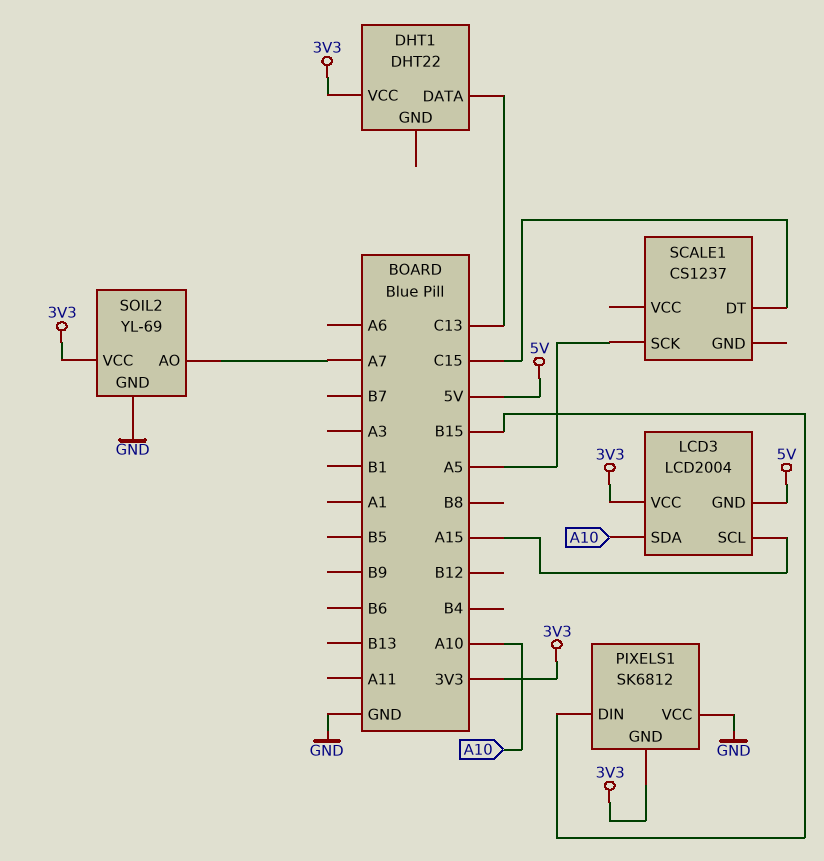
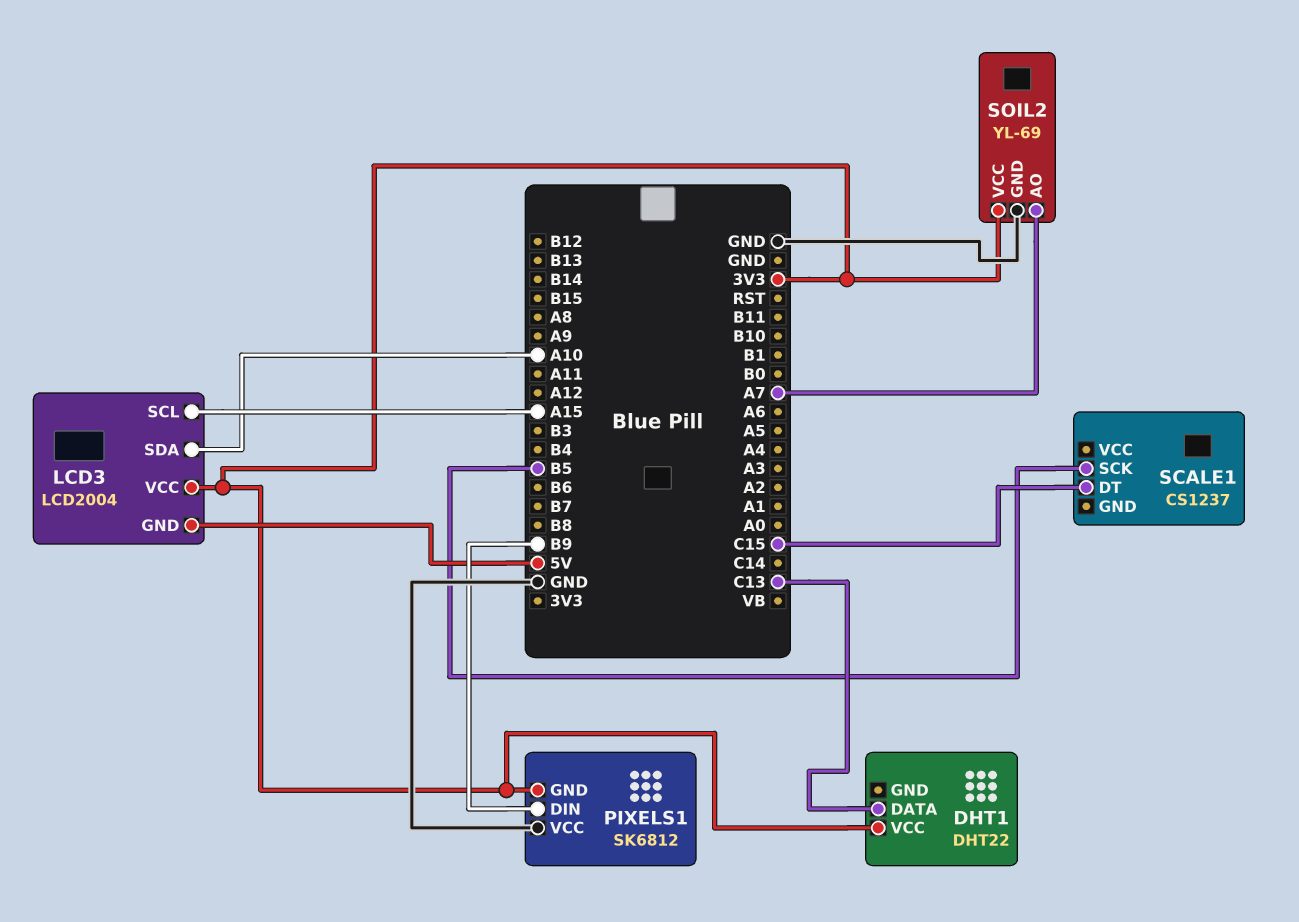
PIXELS1 pin DIN: B15 -> B9
SCALE1 pin SCK: A5 -> B5

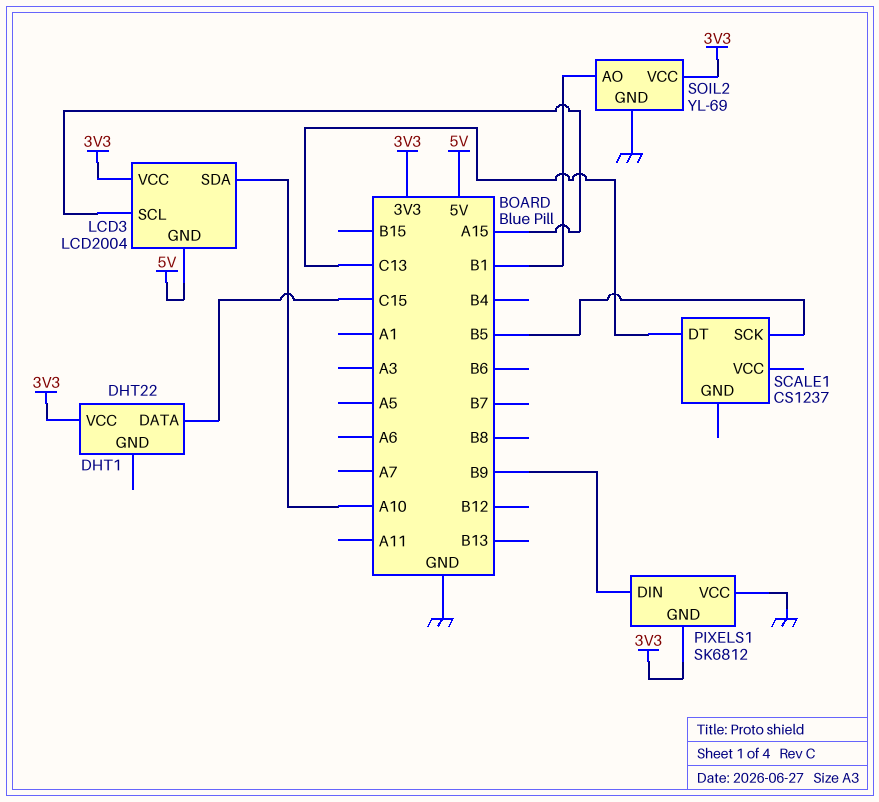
DHT1 pin DATA: C13 -> C15
SCALE1 pin DT: C15 -> C13
SOIL2 pin AO: A7 -> B1

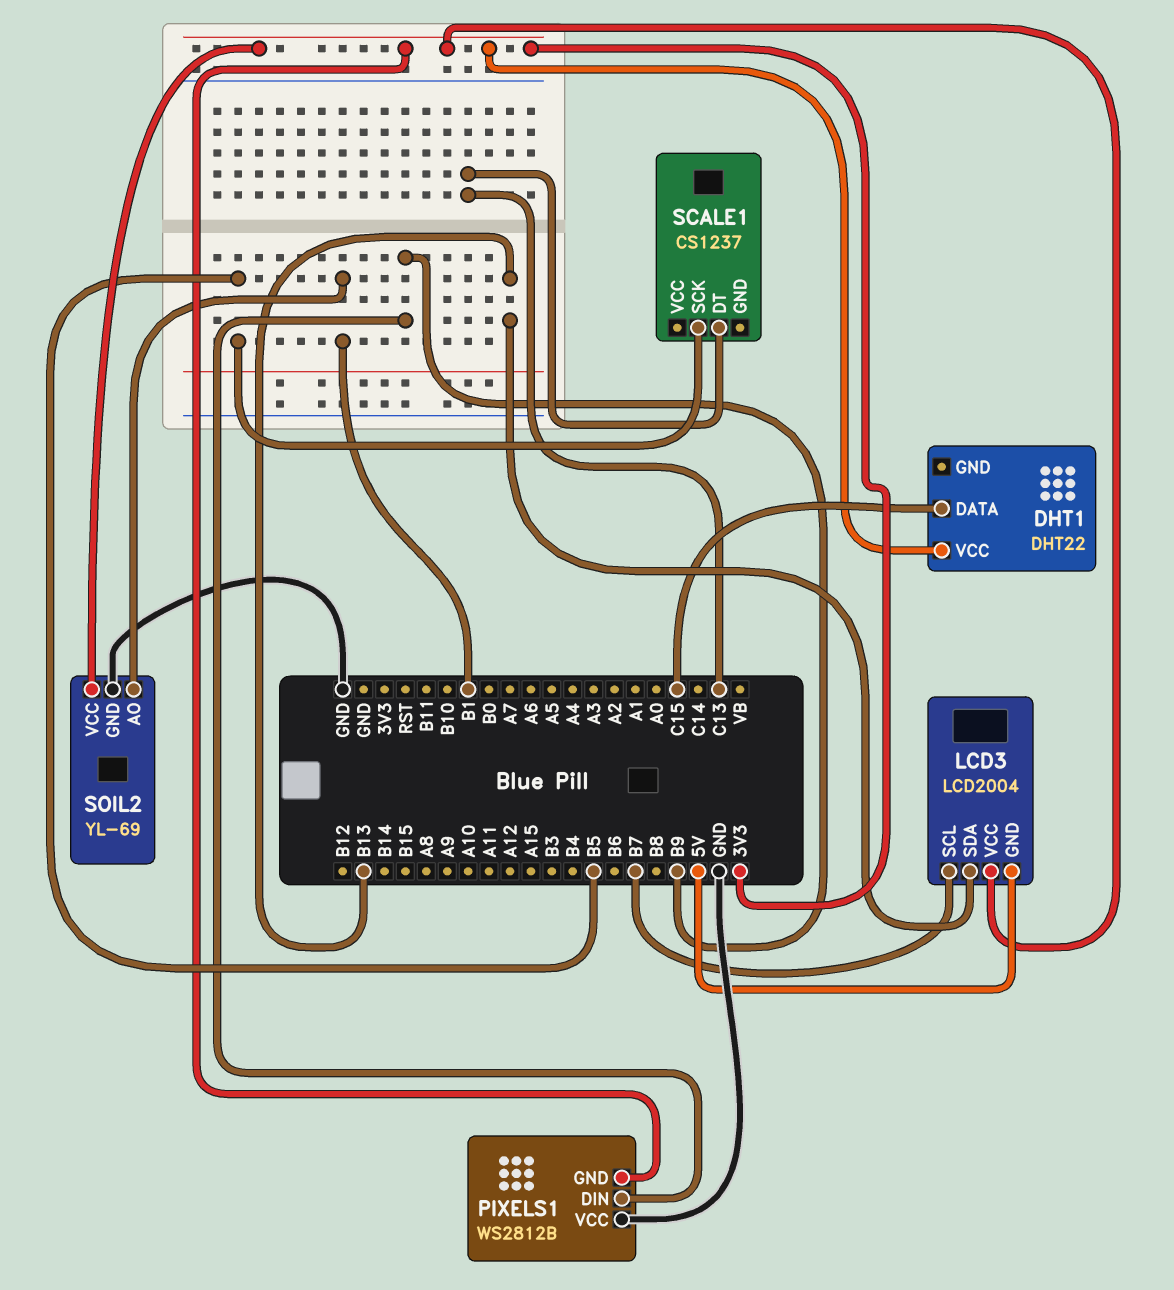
LCD3 pin SCL: A15 -> B7
LCD3 pin SDA: A10 -> B13
PIXELS1: SK6812 -> WS2812B

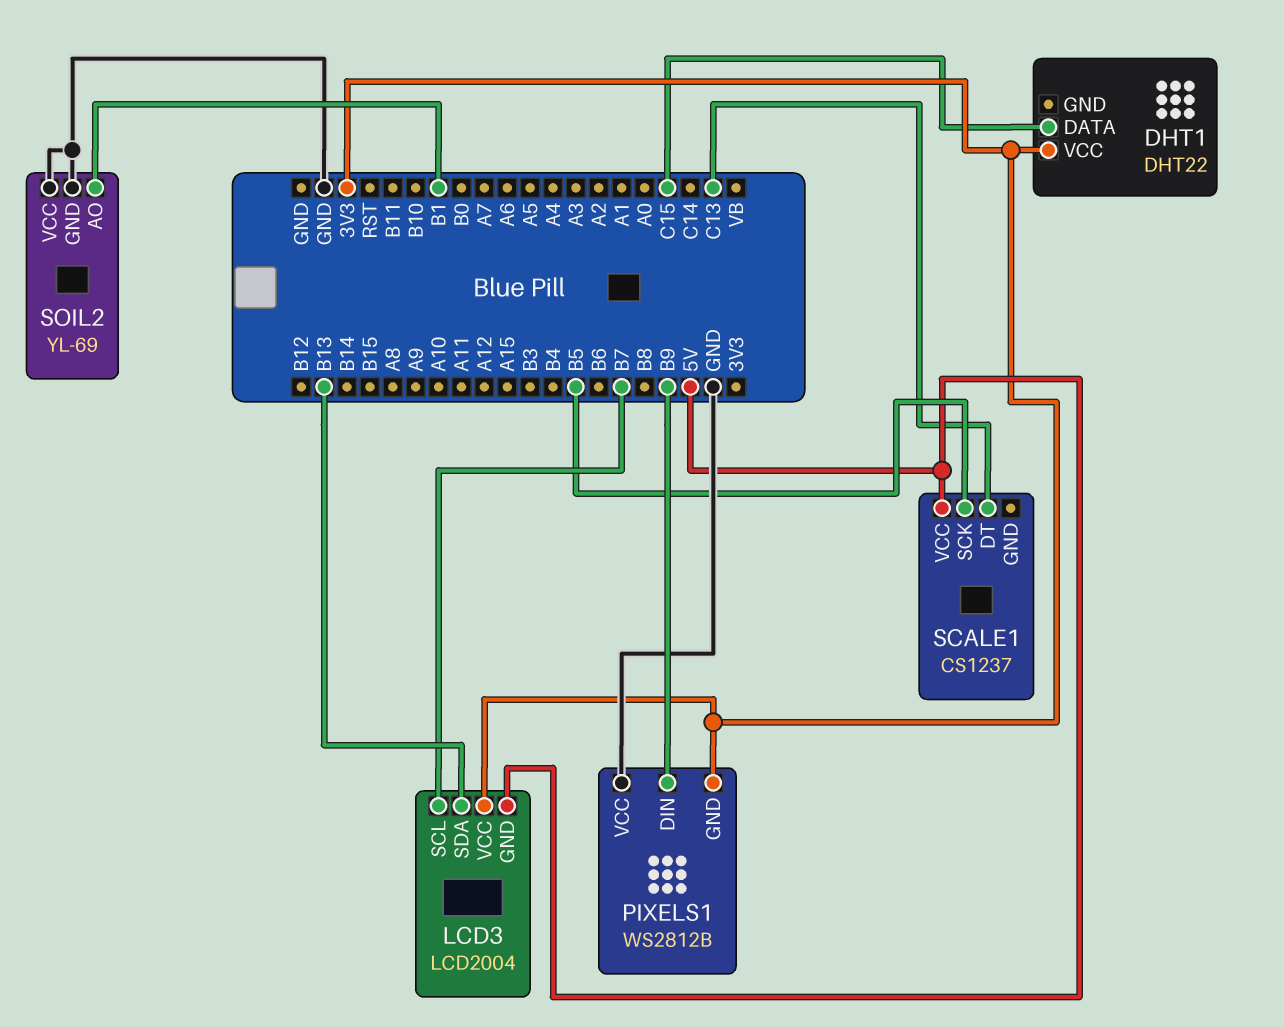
SCALE1 pin VCC: none -> 5V
SOIL2 pin VCC: 3V3 -> GND

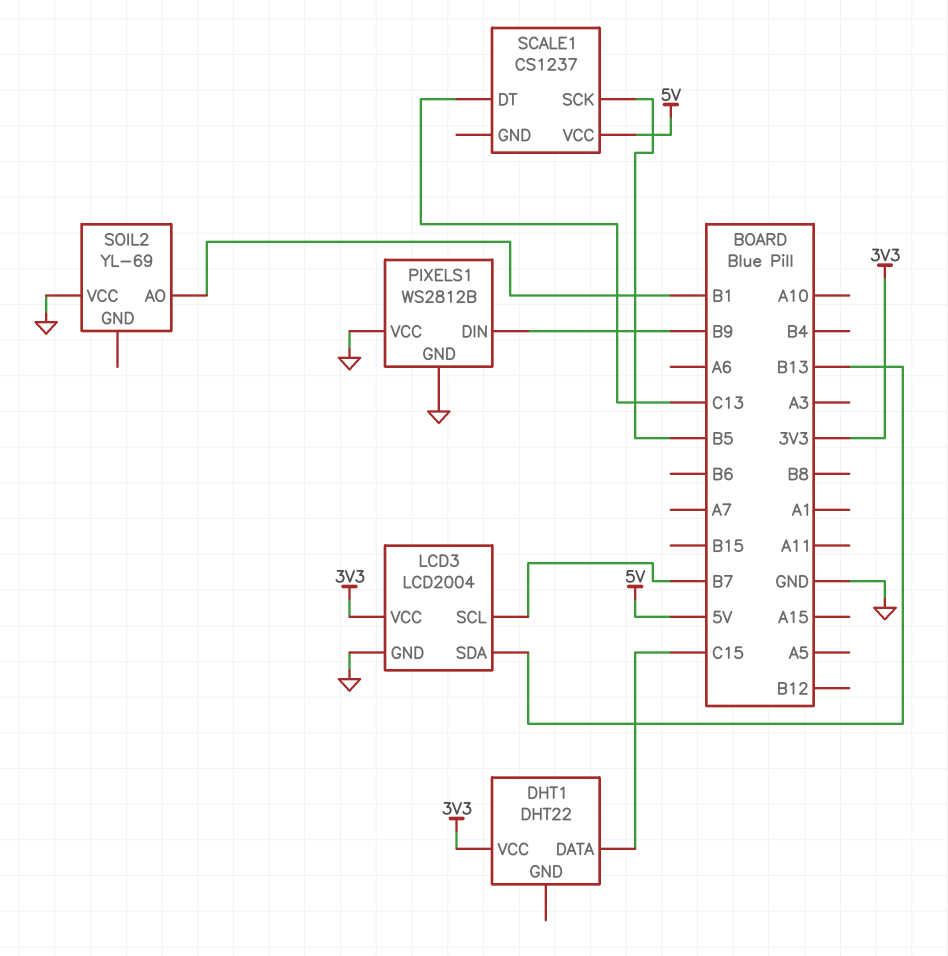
LCD3 pin GND: 5V -> GND
PIXELS1 pin GND: 3V3 -> GND
SOIL2 pin GND: GND -> none

